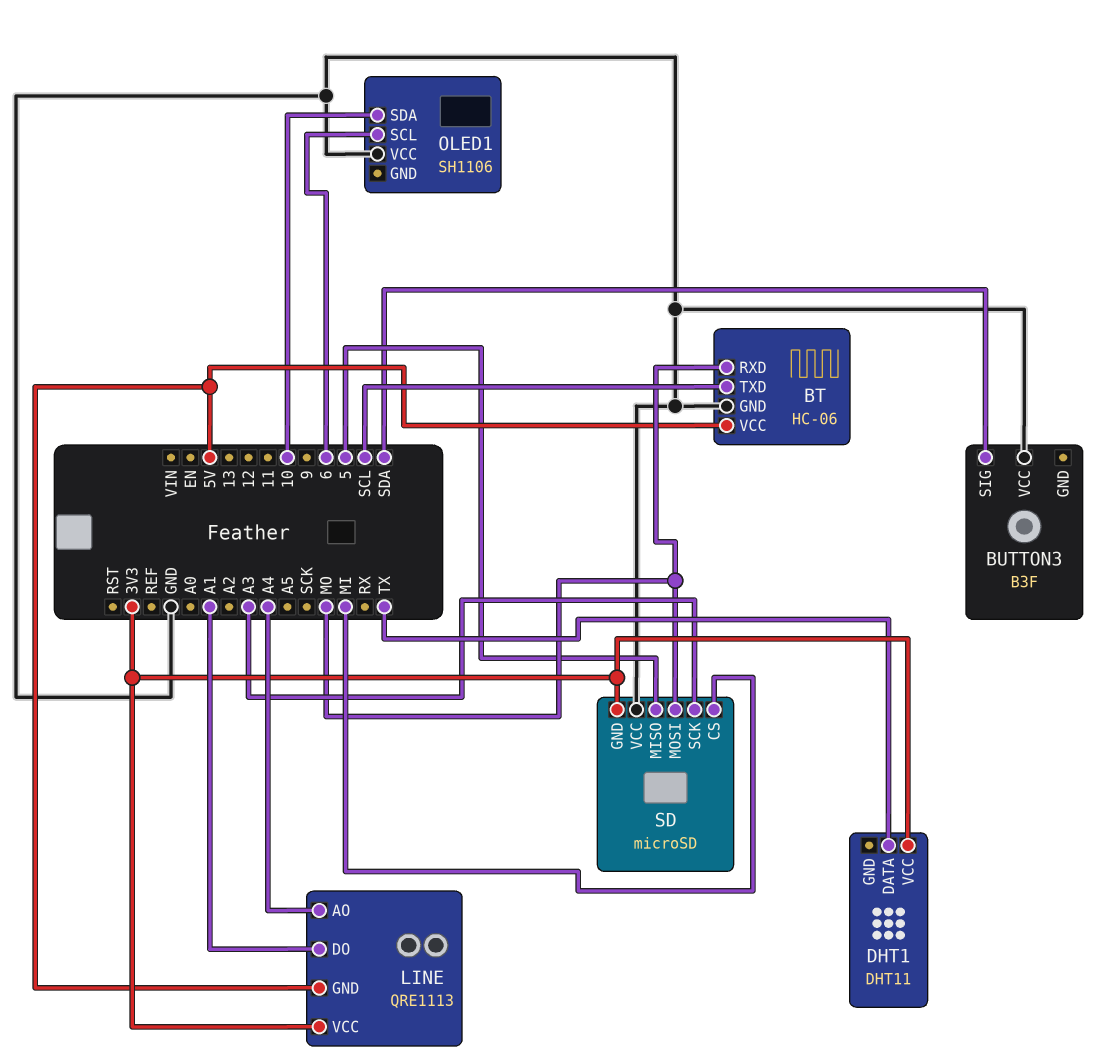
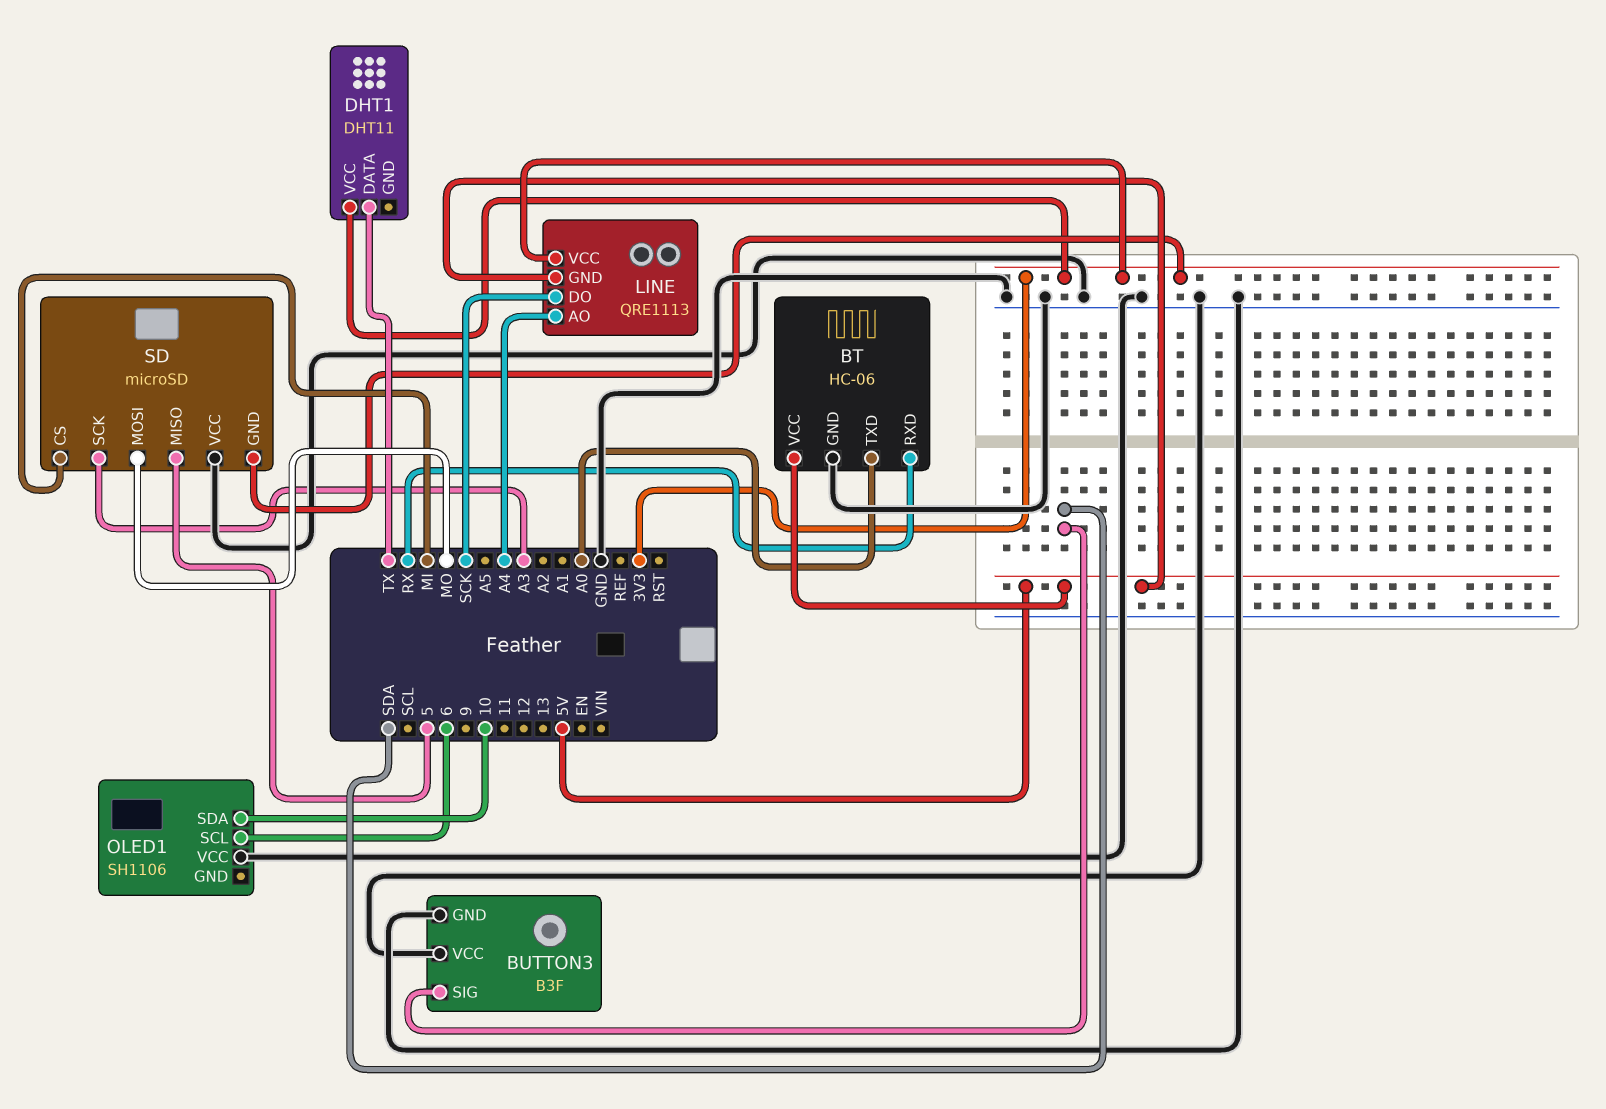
BT pin RXD: MO -> RX
BT pin TXD: SCL -> A0
BUTTON3 pin GND: none -> GND
LINE pin DO: A1 -> SCK

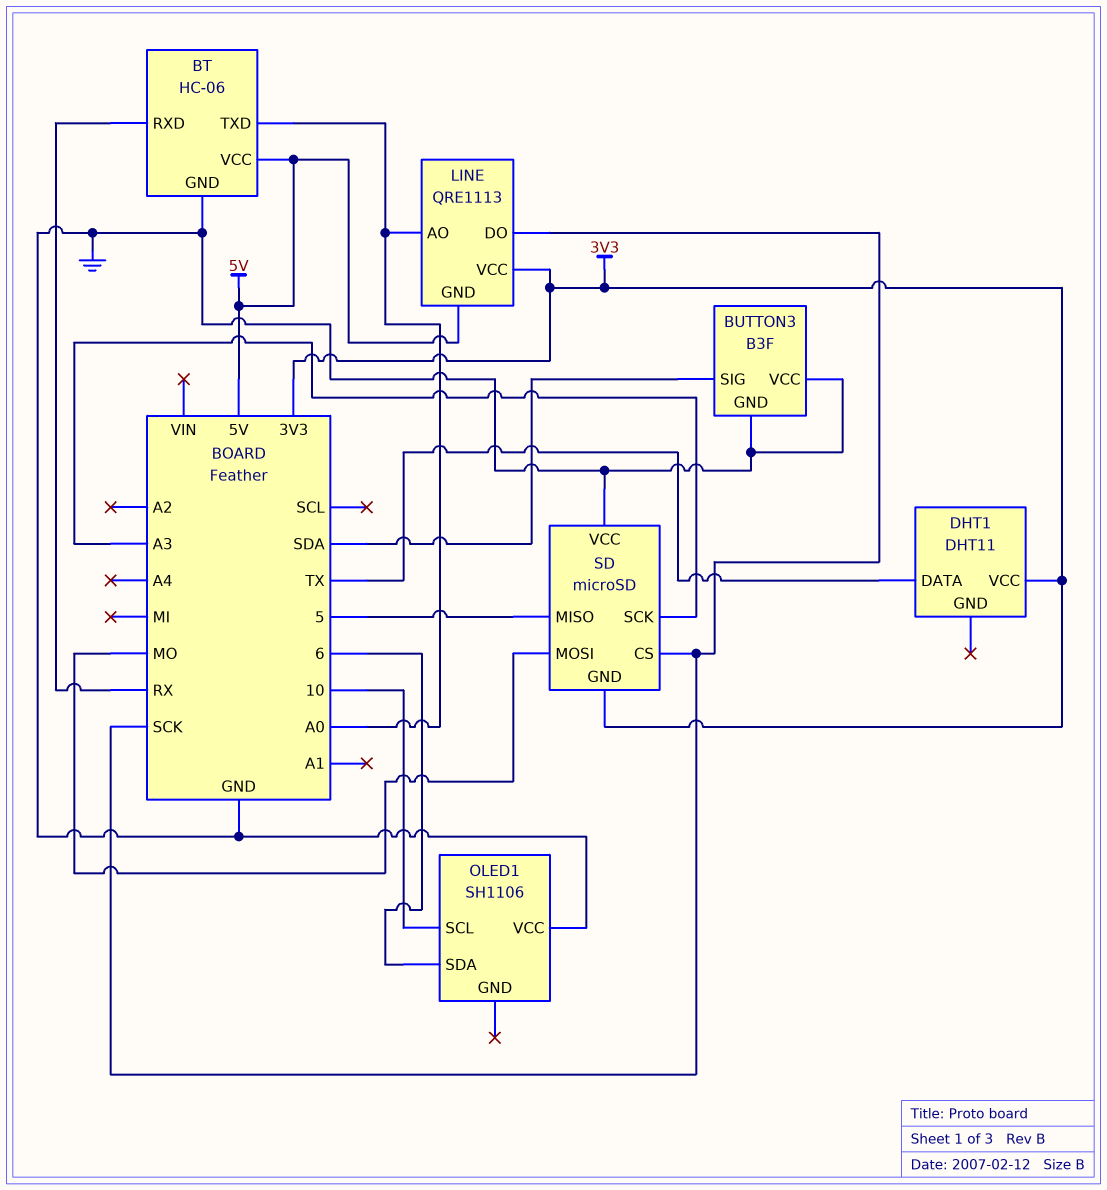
LINE pin AO: A4 -> A0
OLED1 pin SCL: 6 -> 10
OLED1 pin SDA: 10 -> 6
SD pin CS: MI -> SCK

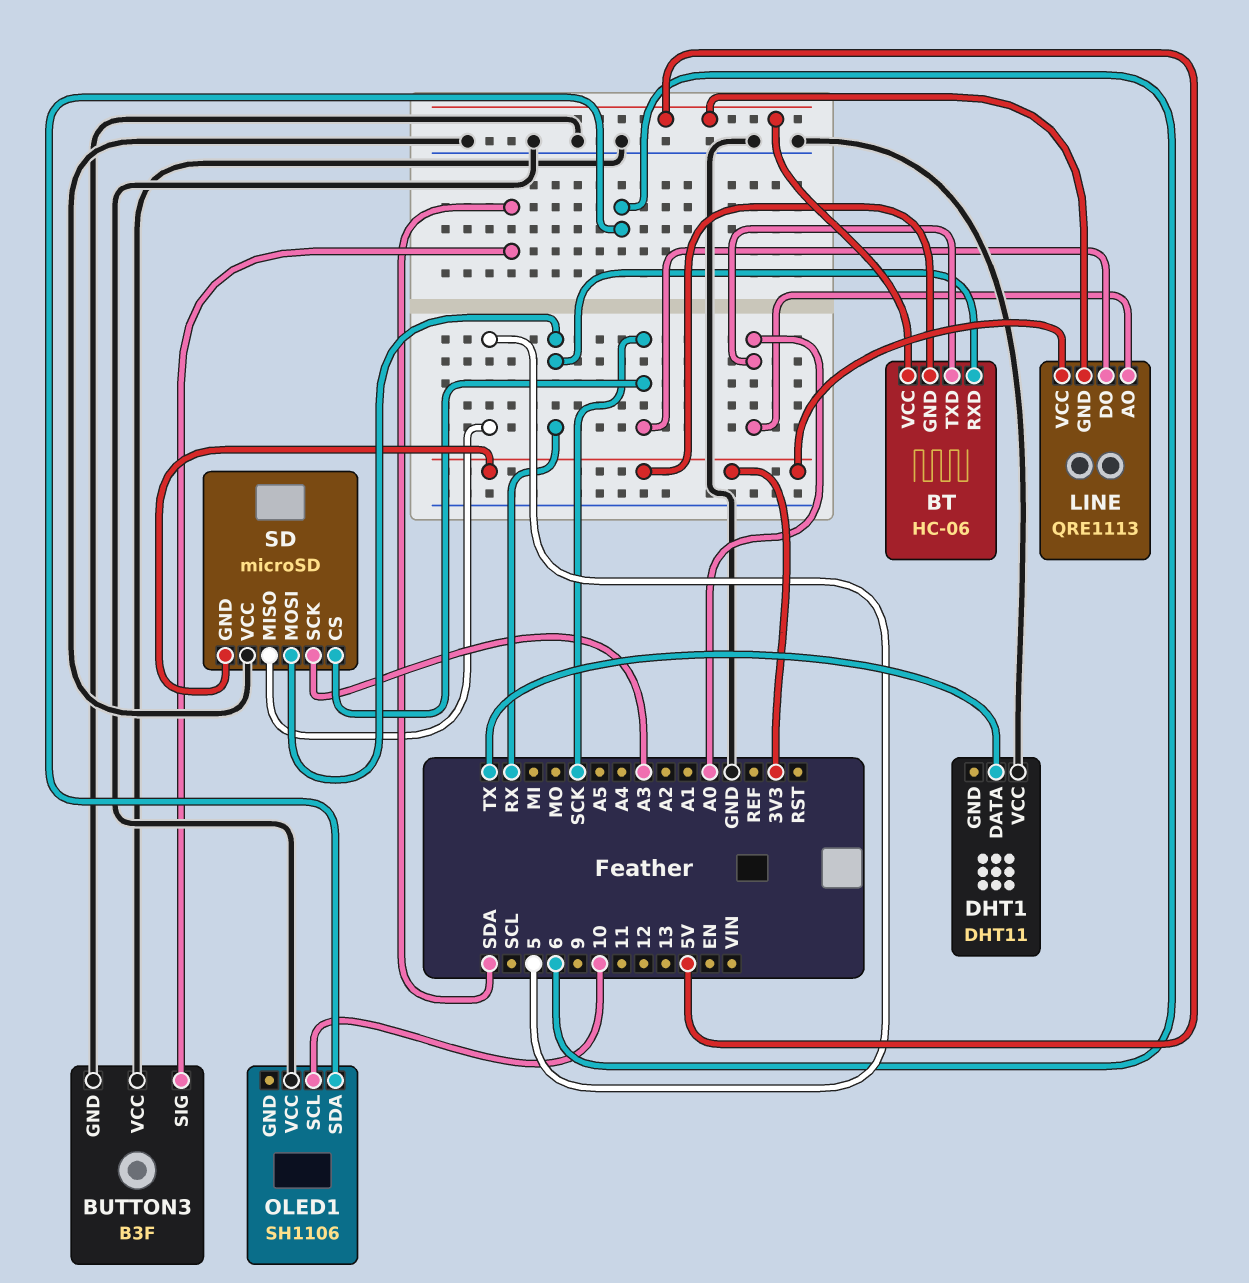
BT pin GND: GND -> 3V3
DHT1 pin VCC: 3V3 -> GND
SD pin MOSI: MO -> RX

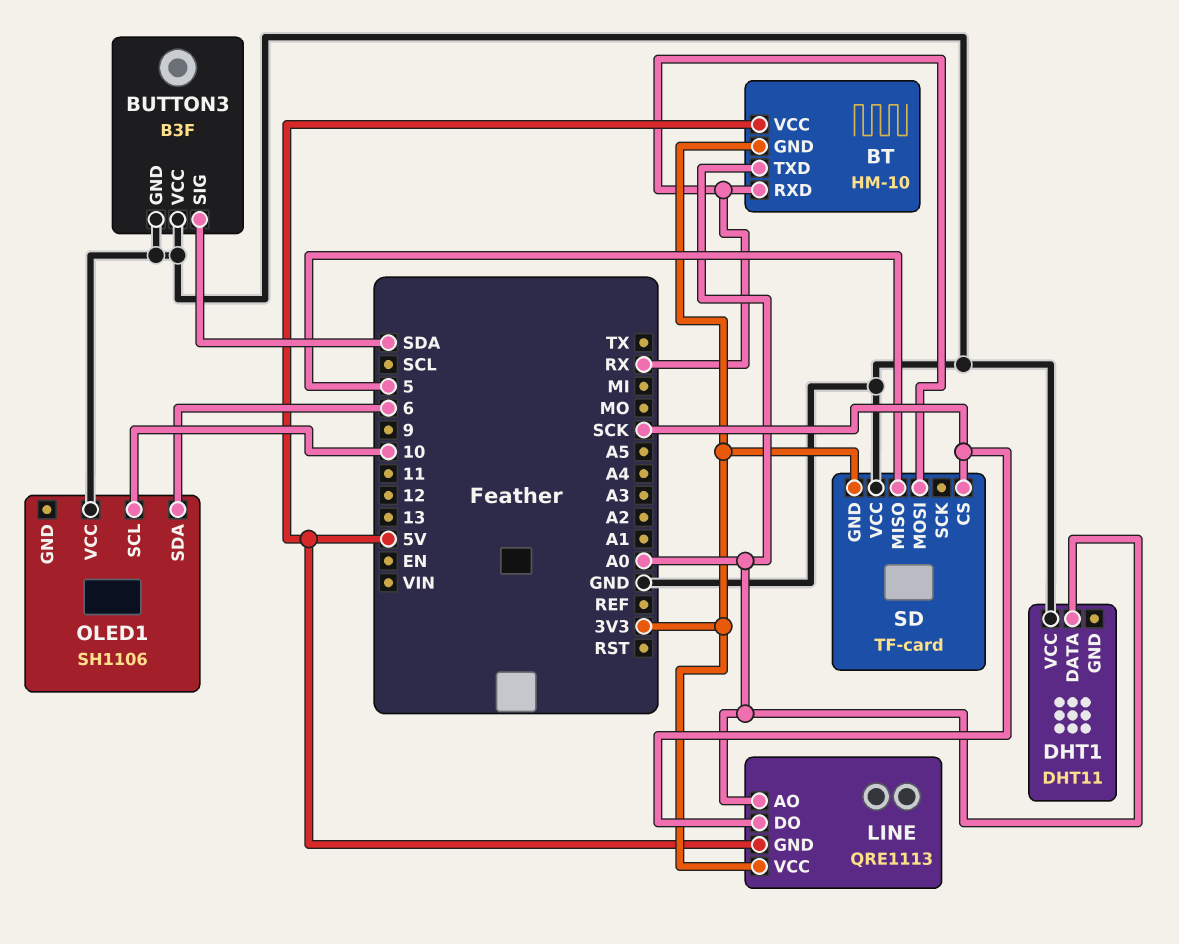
BT: HC-06 -> HM-10
DHT1 pin DATA: TX -> A0
SD: microSD -> TF-card
SD pin SCK: A3 -> none

